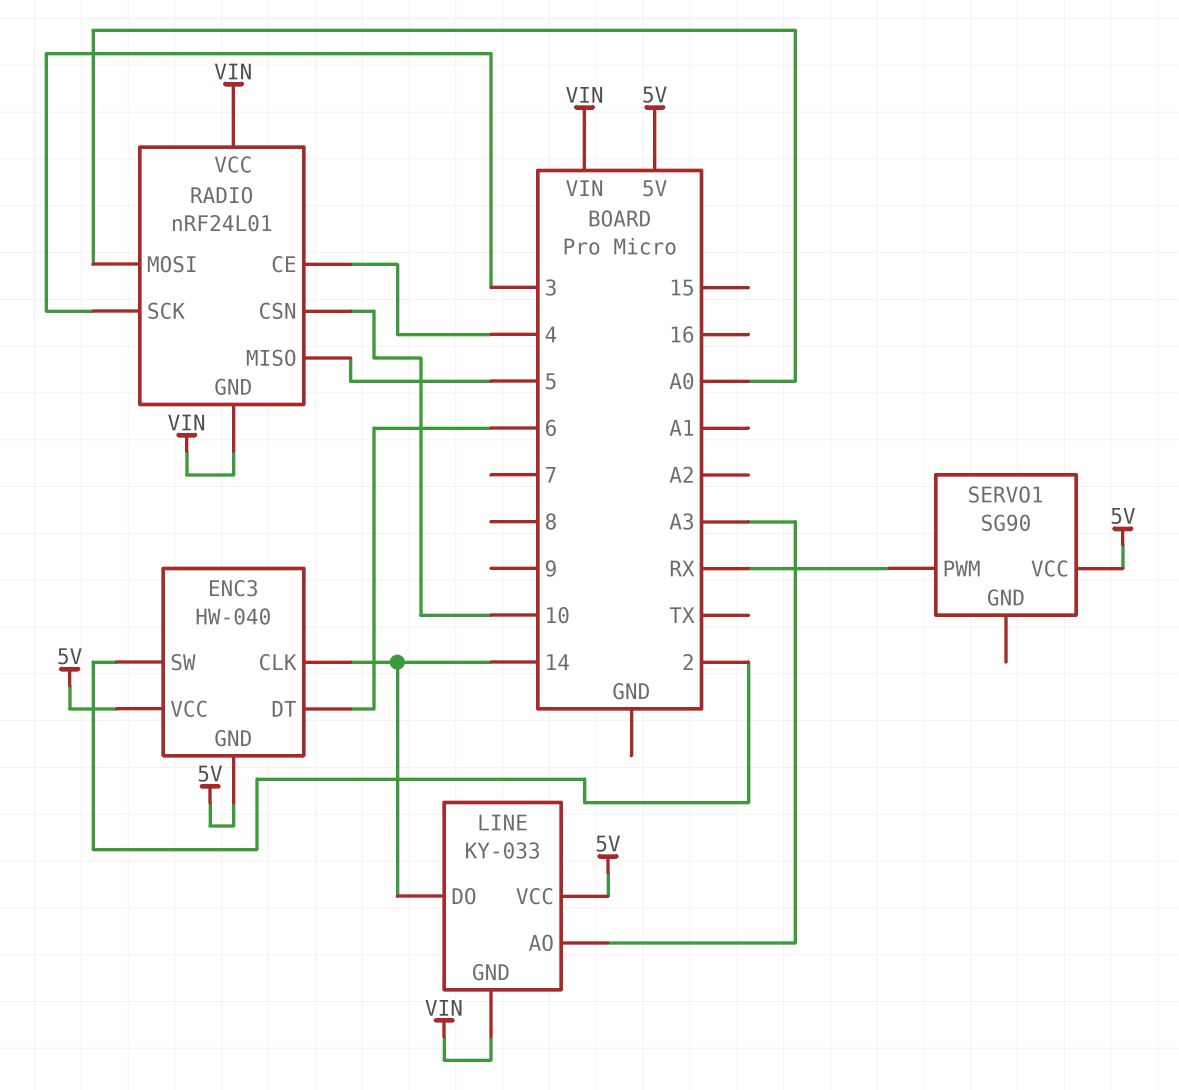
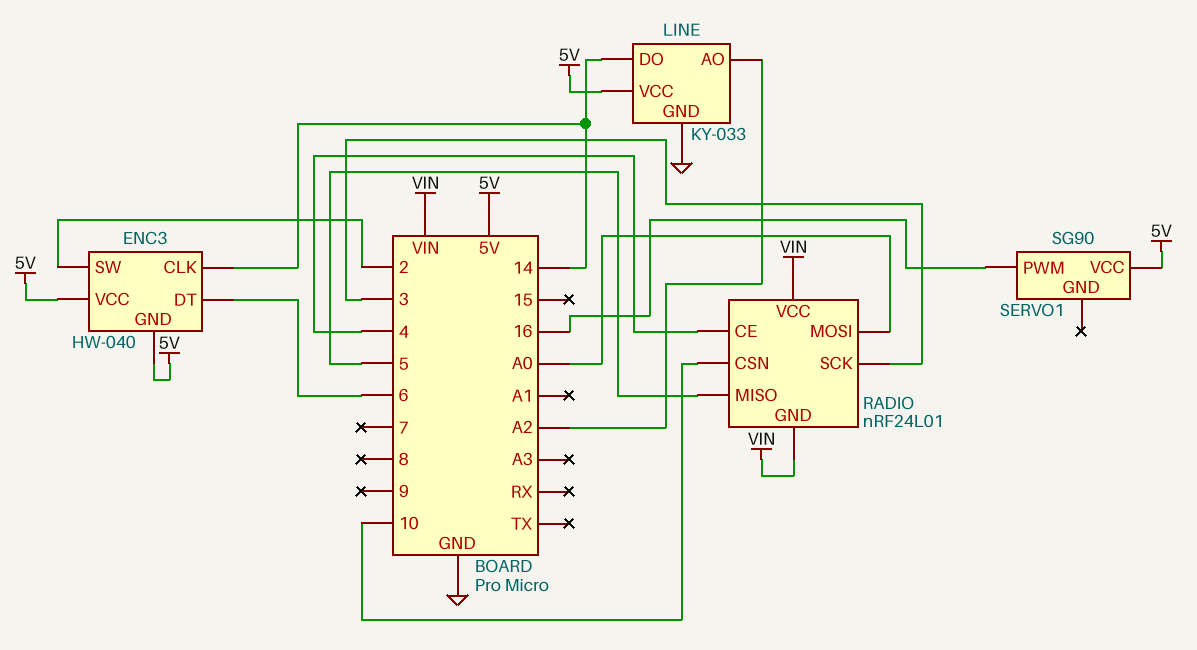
LINE pin AO: A3 -> A2
LINE pin GND: VIN -> GND
SERVO1 pin PWM: RX -> 16

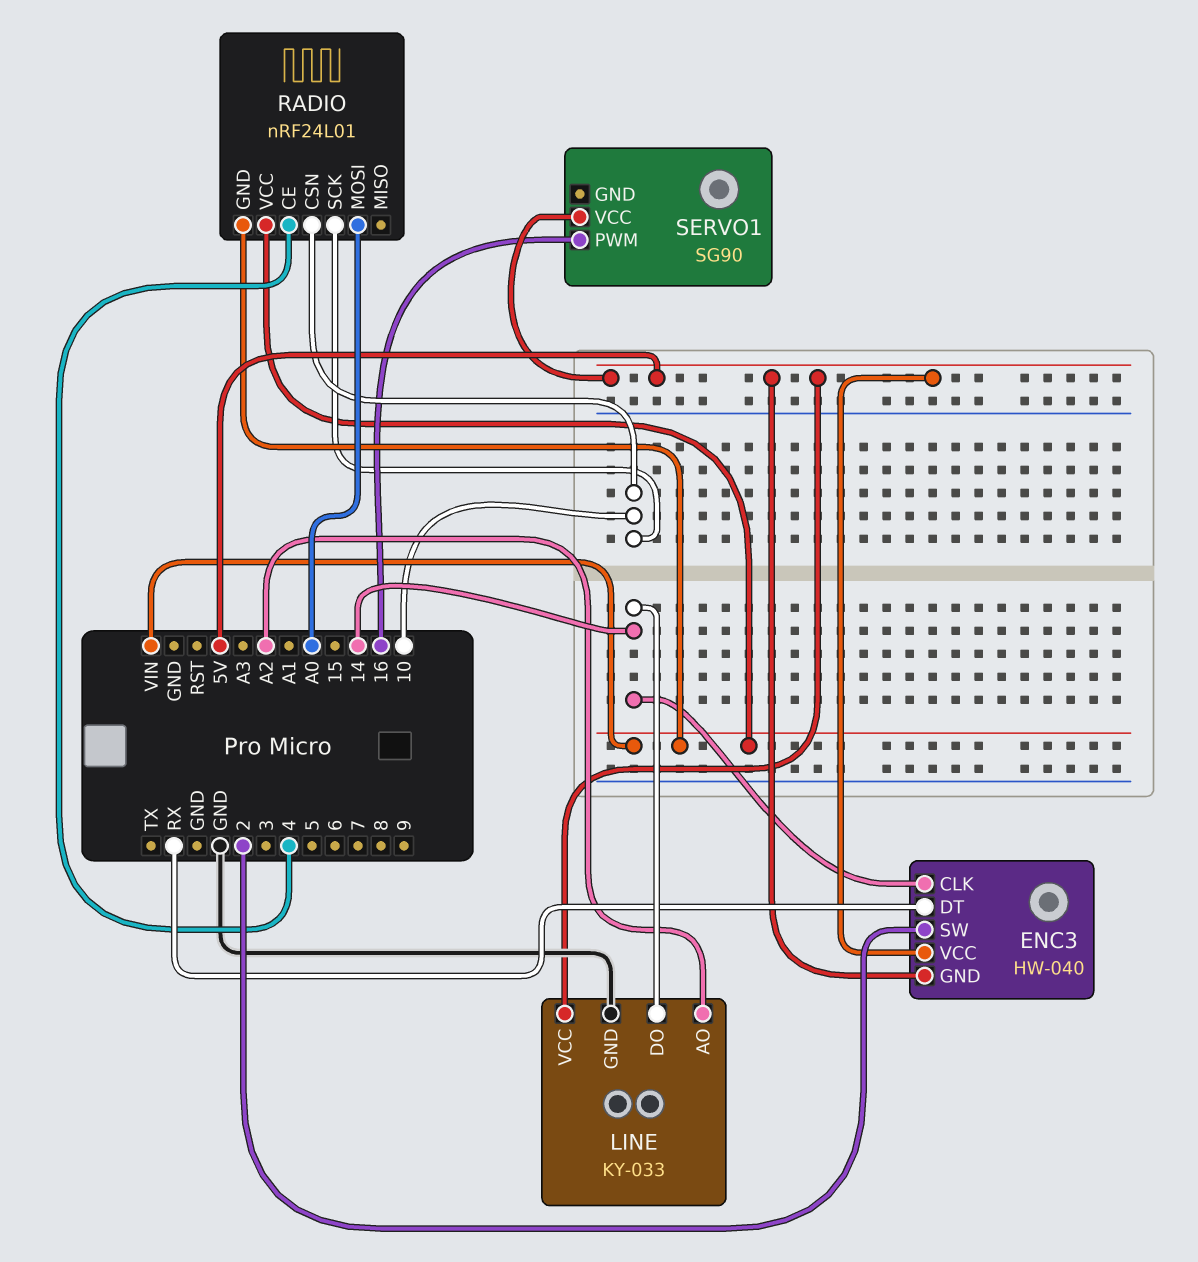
ENC3 pin DT: 6 -> RX
RADIO pin MISO: 5 -> none
RADIO pin SCK: 3 -> 10

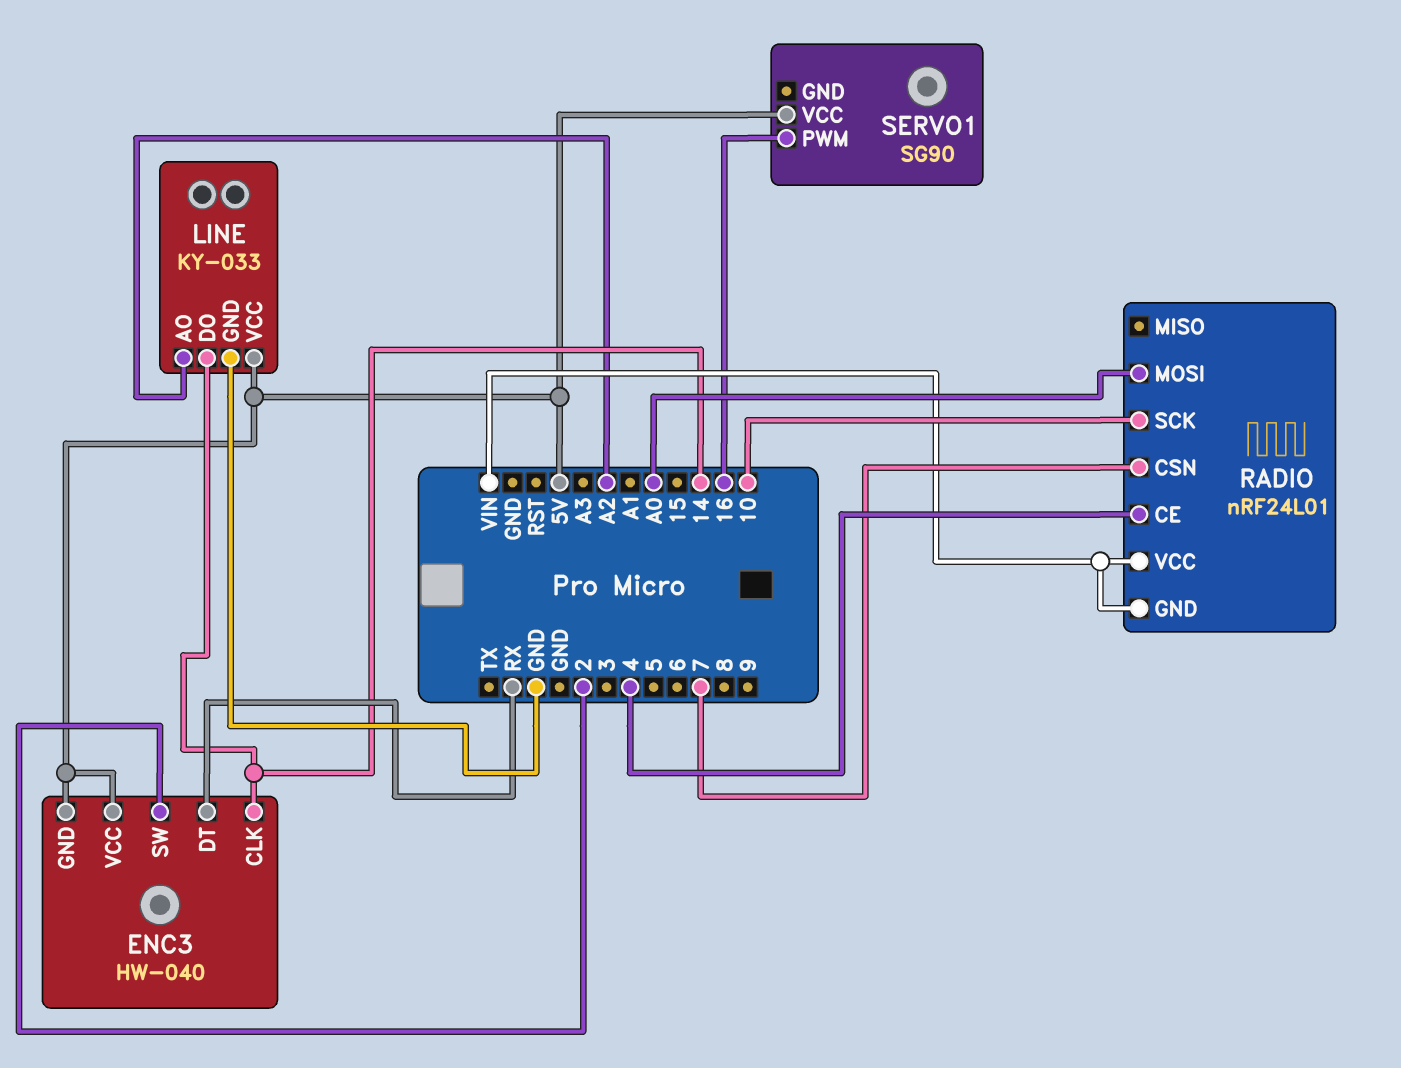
RADIO pin CSN: 10 -> 7

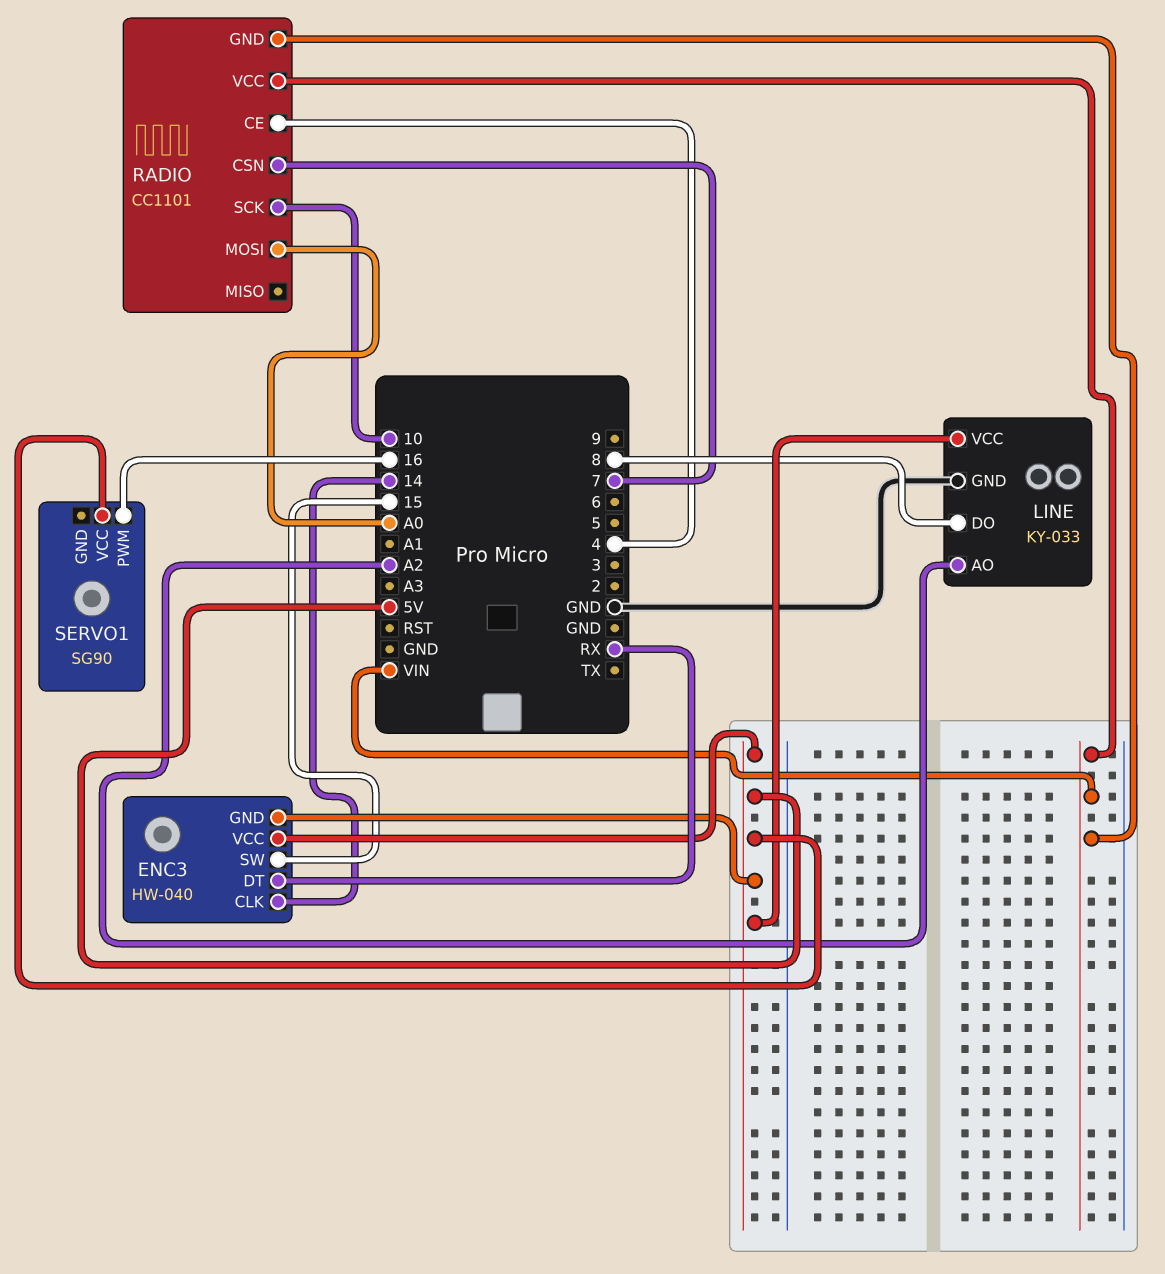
ENC3 pin SW: 2 -> 15
LINE pin DO: 14 -> 8
RADIO: nRF24L01 -> CC1101

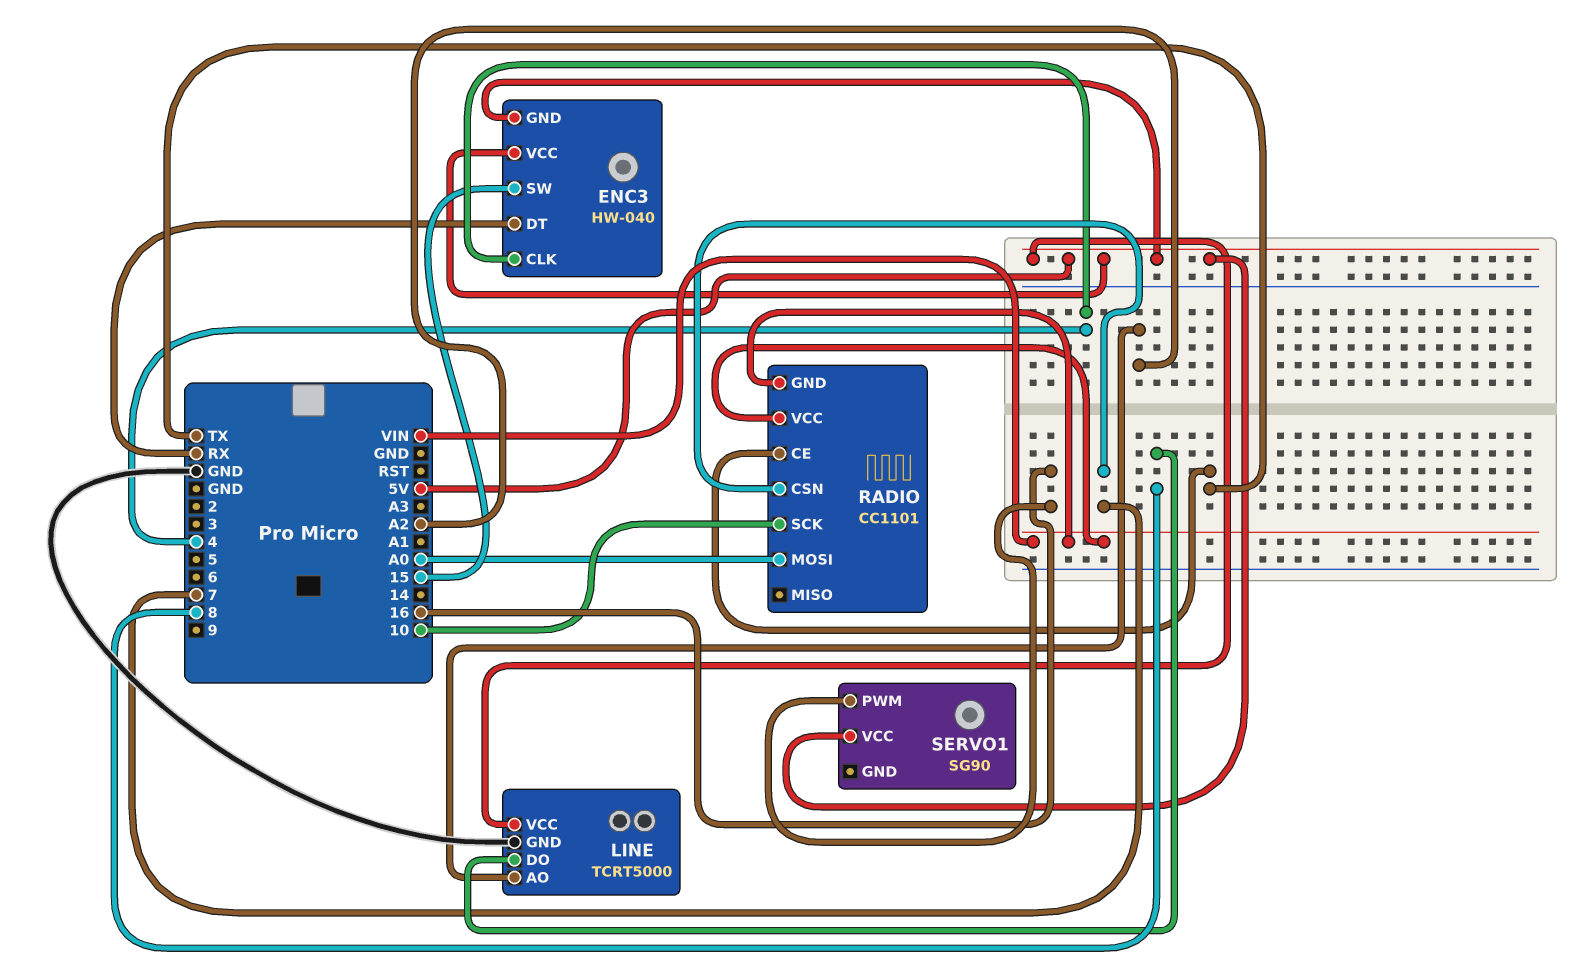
ENC3 pin CLK: 14 -> 4
LINE: KY-033 -> TCRT5000
RADIO pin CE: 4 -> TX

